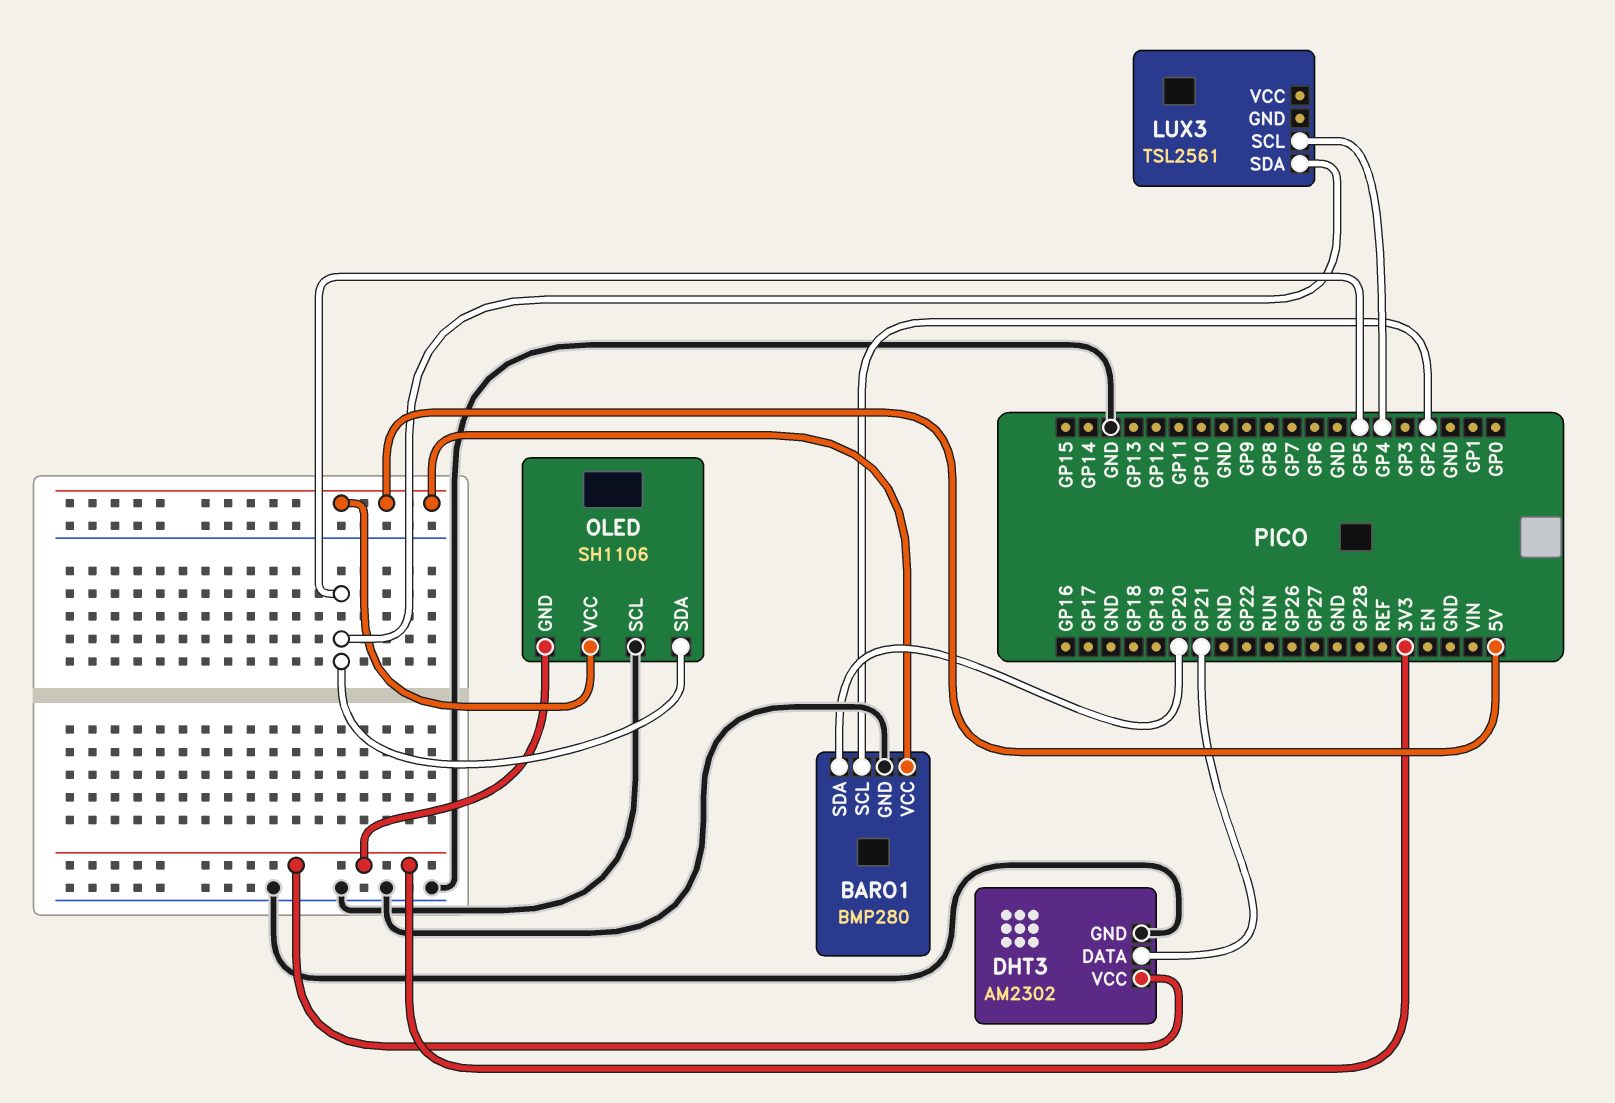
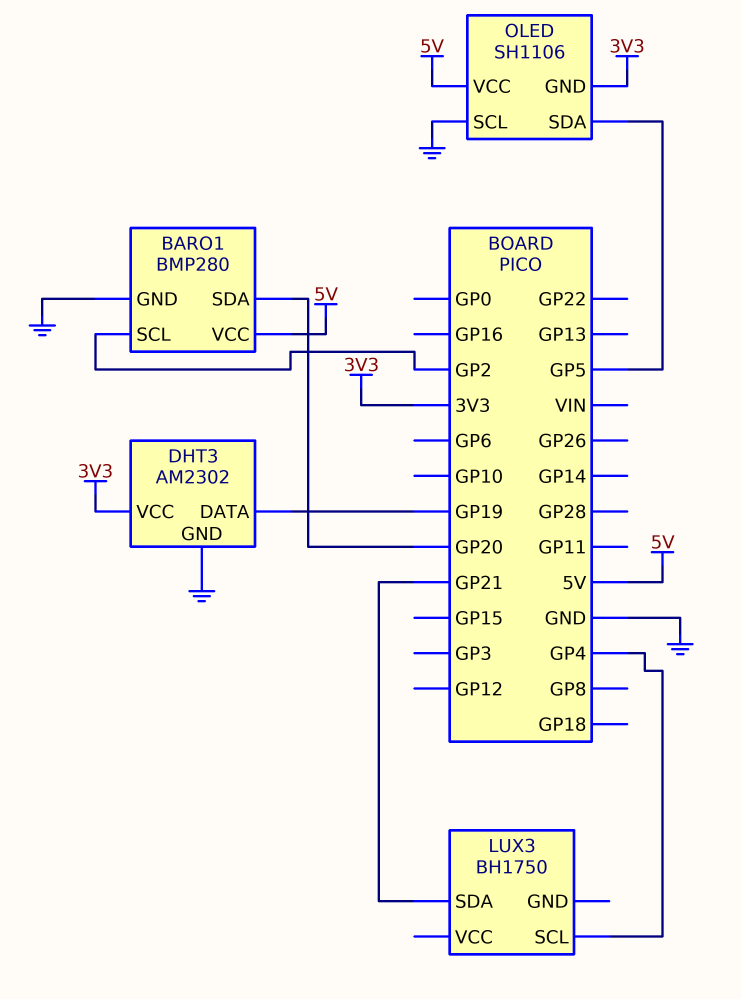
DHT3 pin DATA: GP21 -> GP19
LUX3: TSL2561 -> BH1750
LUX3 pin SDA: GP5 -> GP21

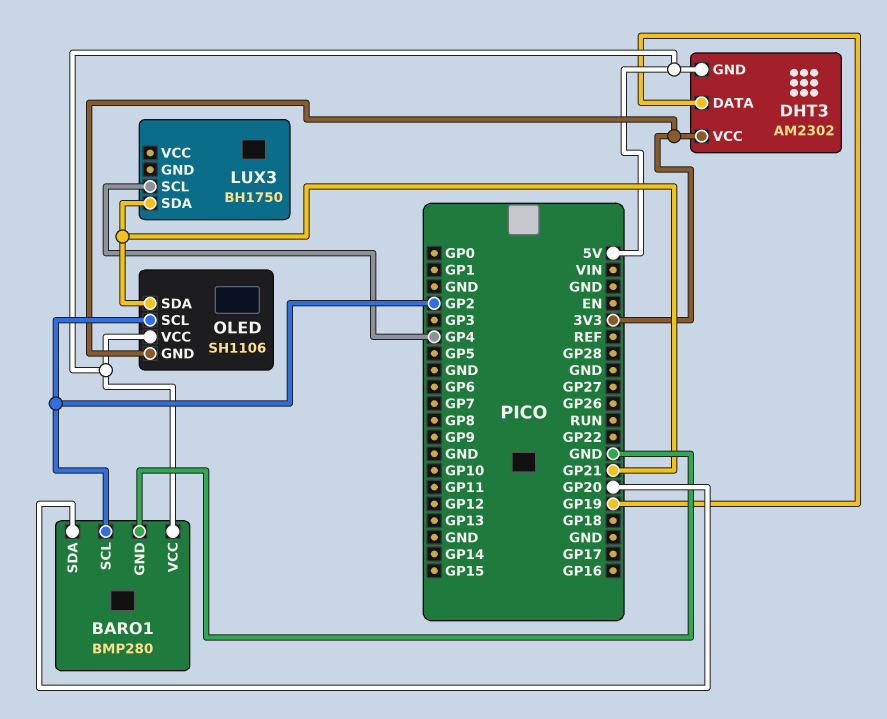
DHT3 pin GND: GND -> 5V
OLED pin SCL: GND -> GP2
OLED pin SDA: GP5 -> GP21

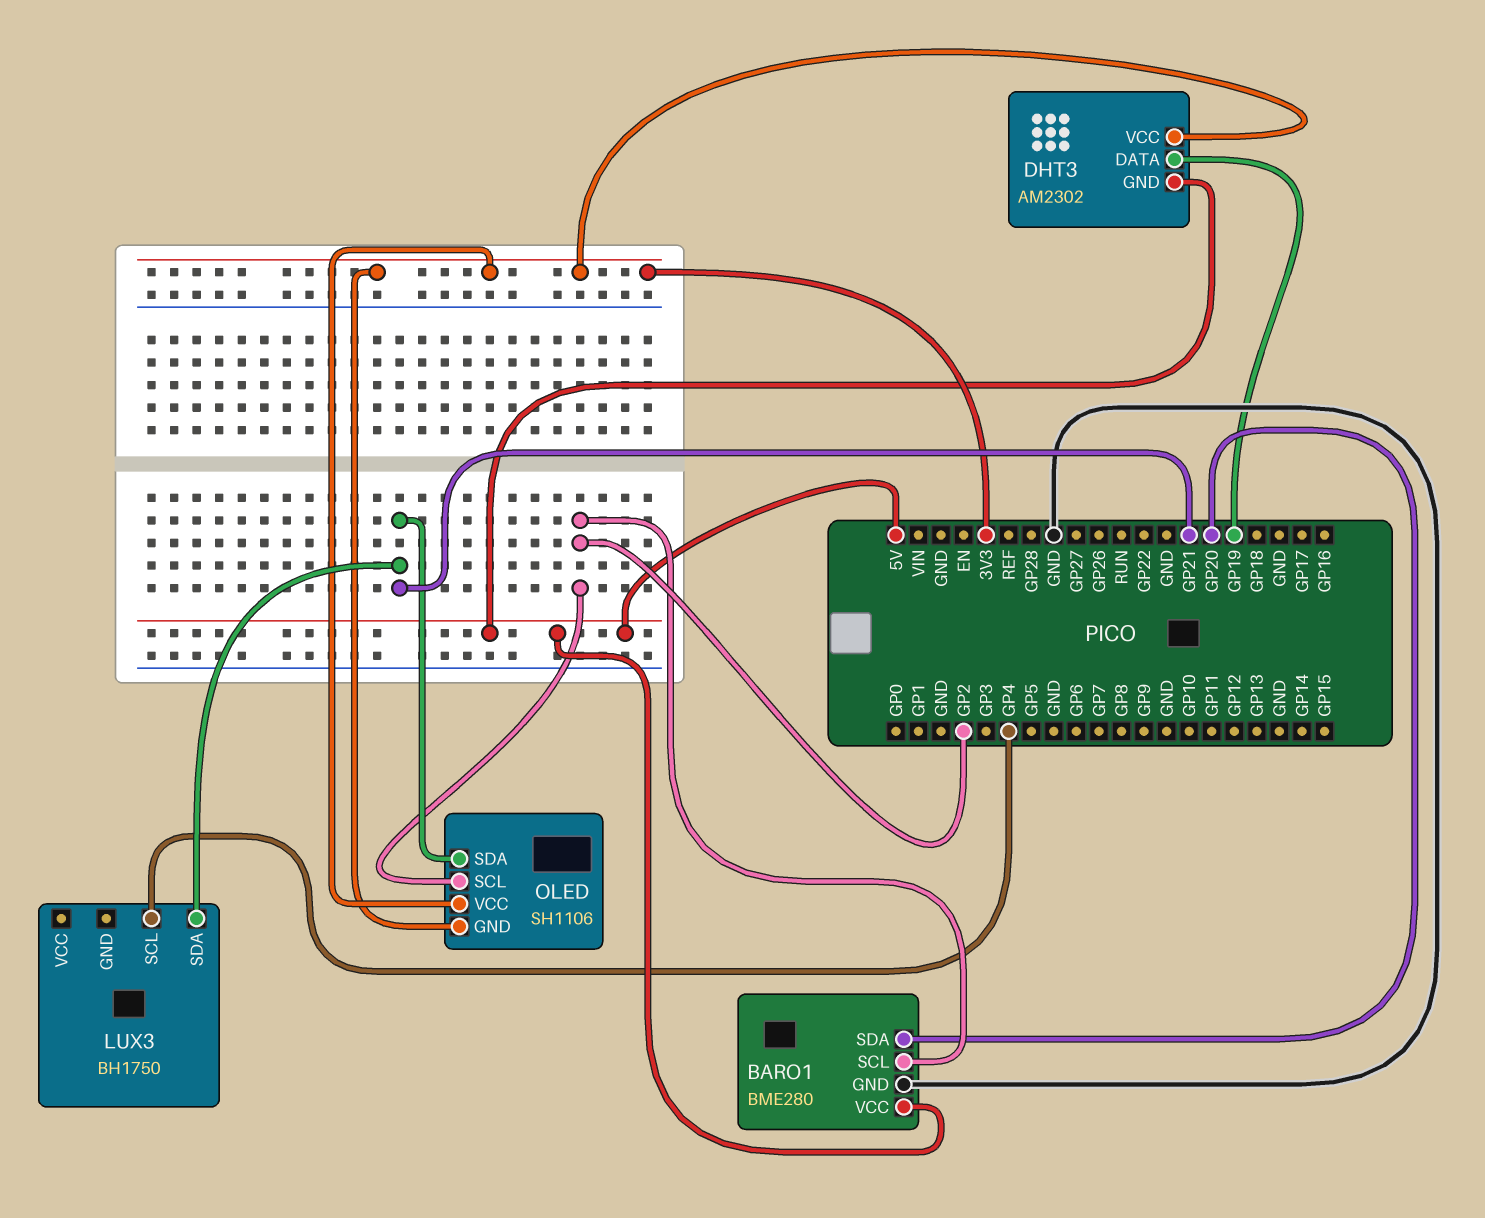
BARO1: BMP280 -> BME280
OLED pin VCC: 5V -> 3V3

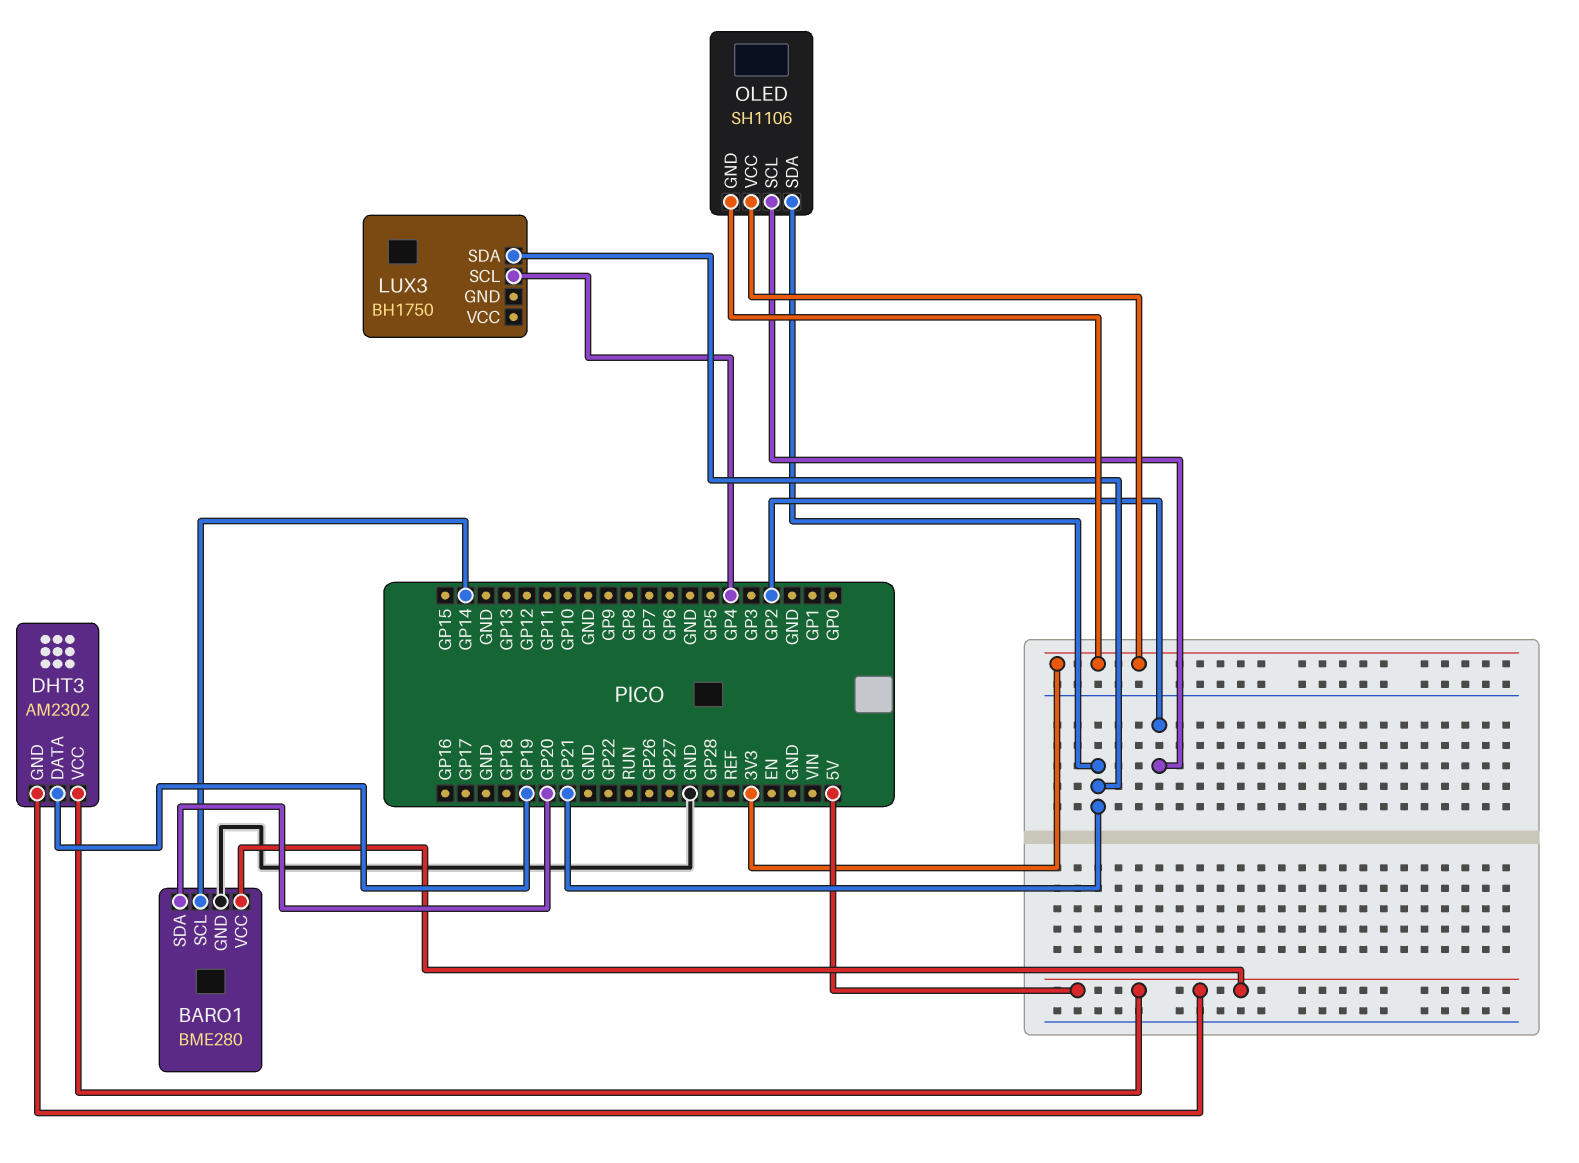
BARO1 pin SCL: GP2 -> GP14
DHT3 pin VCC: 3V3 -> 5V

